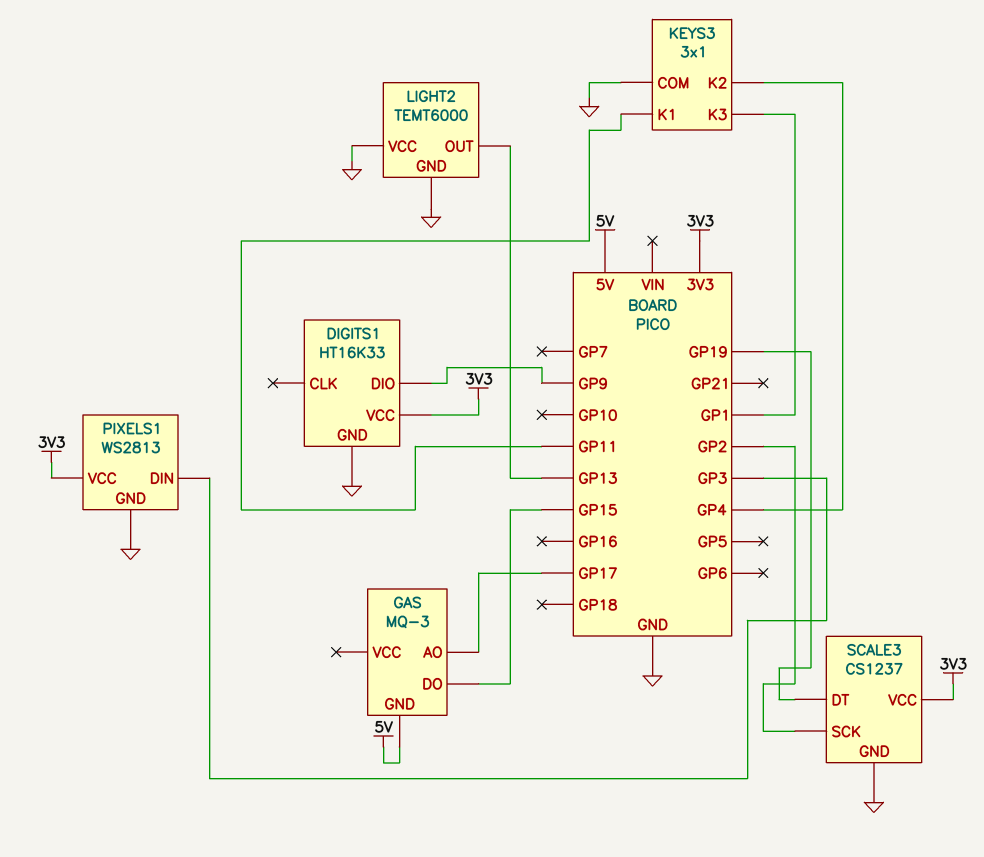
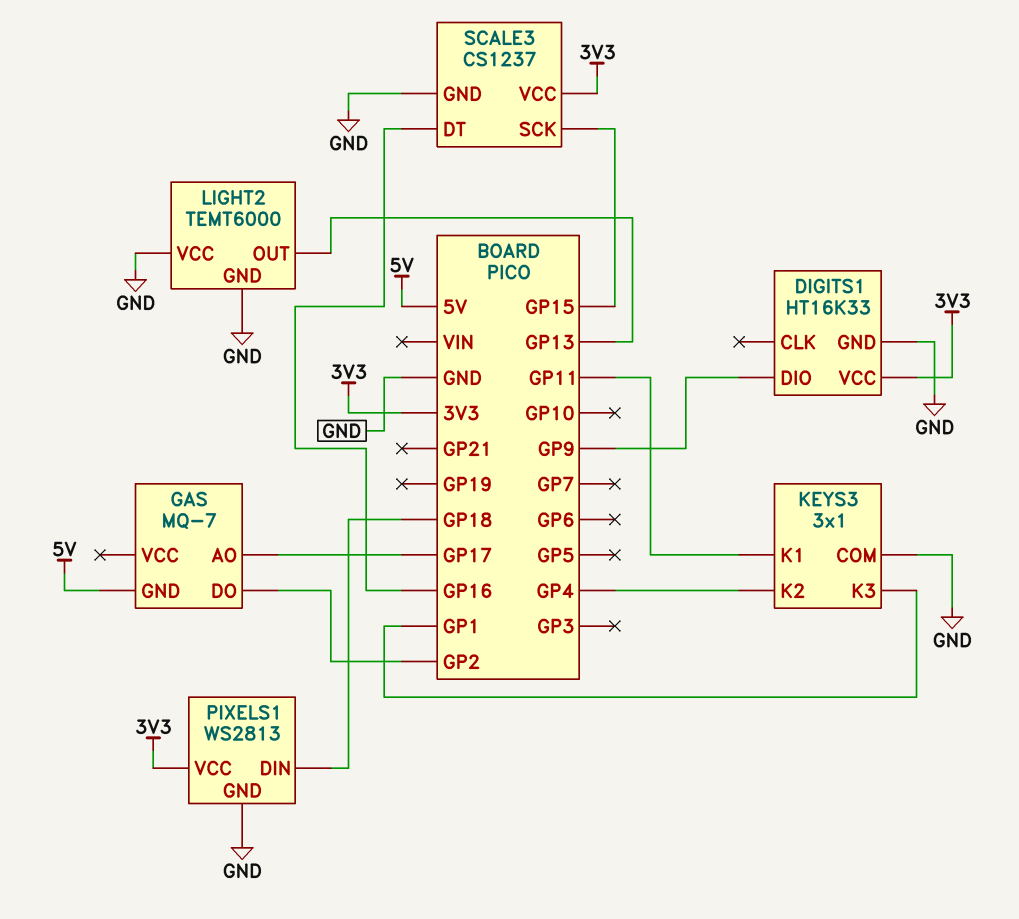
GAS: MQ-3 -> MQ-7
GAS pin DO: GP15 -> GP2
PIXELS1 pin DIN: GP3 -> GP18
SCALE3 pin DT: GP19 -> GP16
SCALE3 pin SCK: GP2 -> GP15

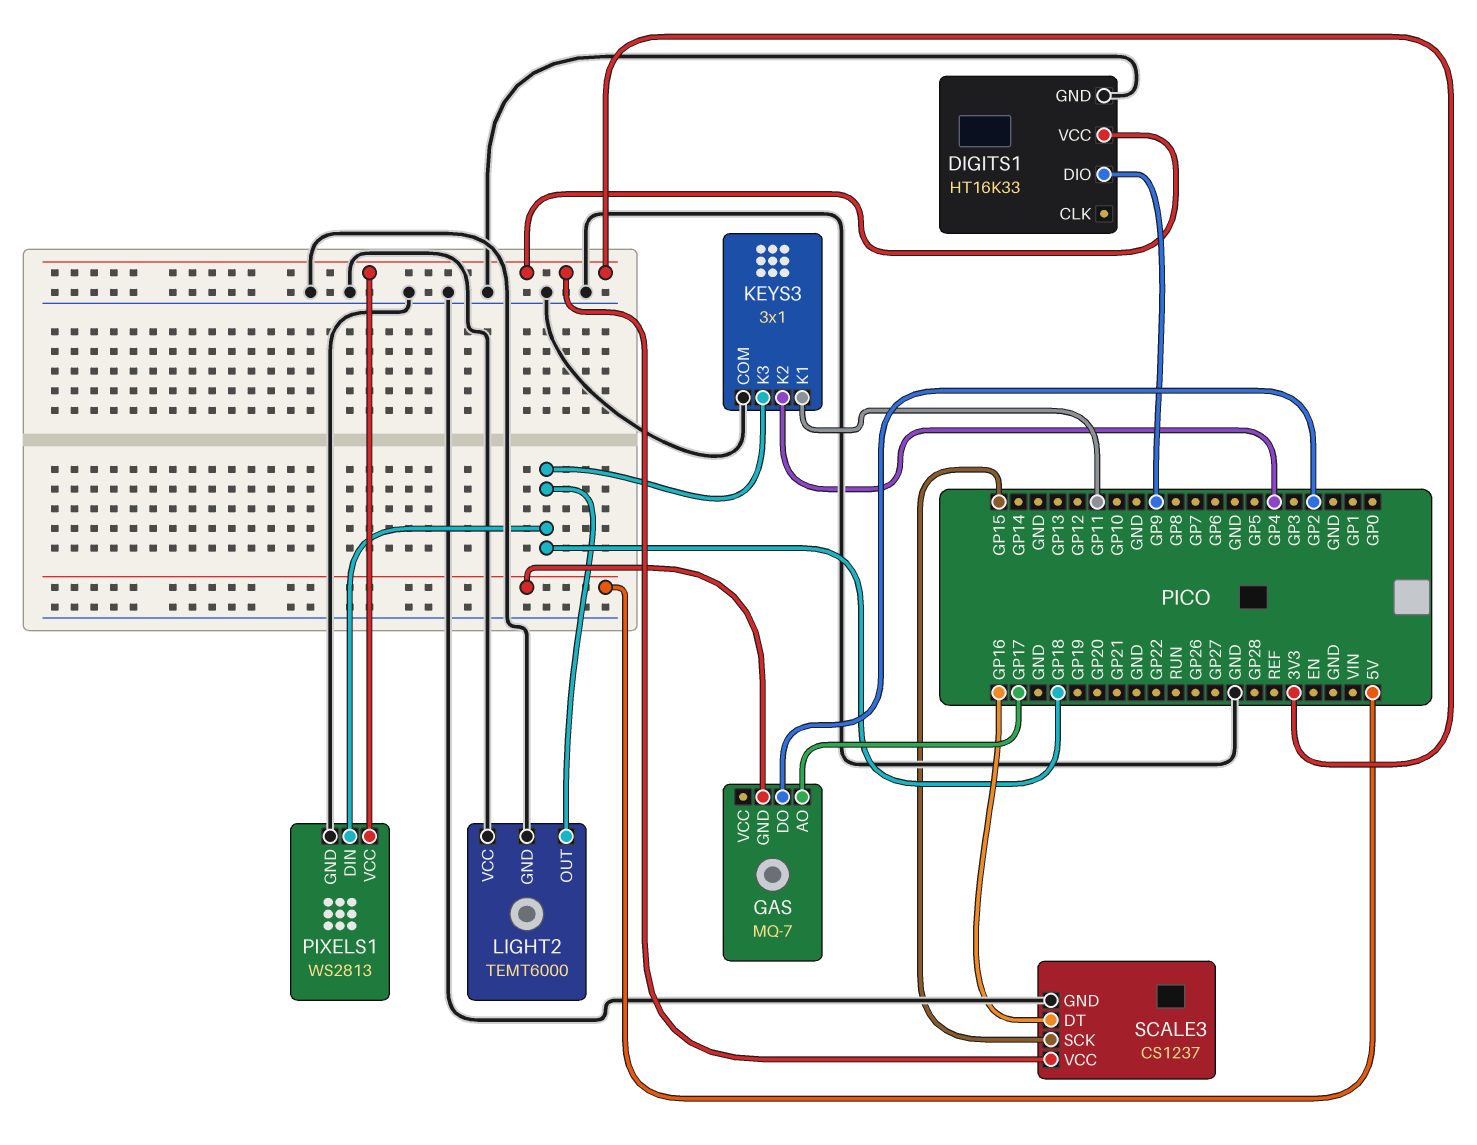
KEYS3 pin K3: GP1 -> GP18
LIGHT2 pin OUT: GP13 -> GP18

